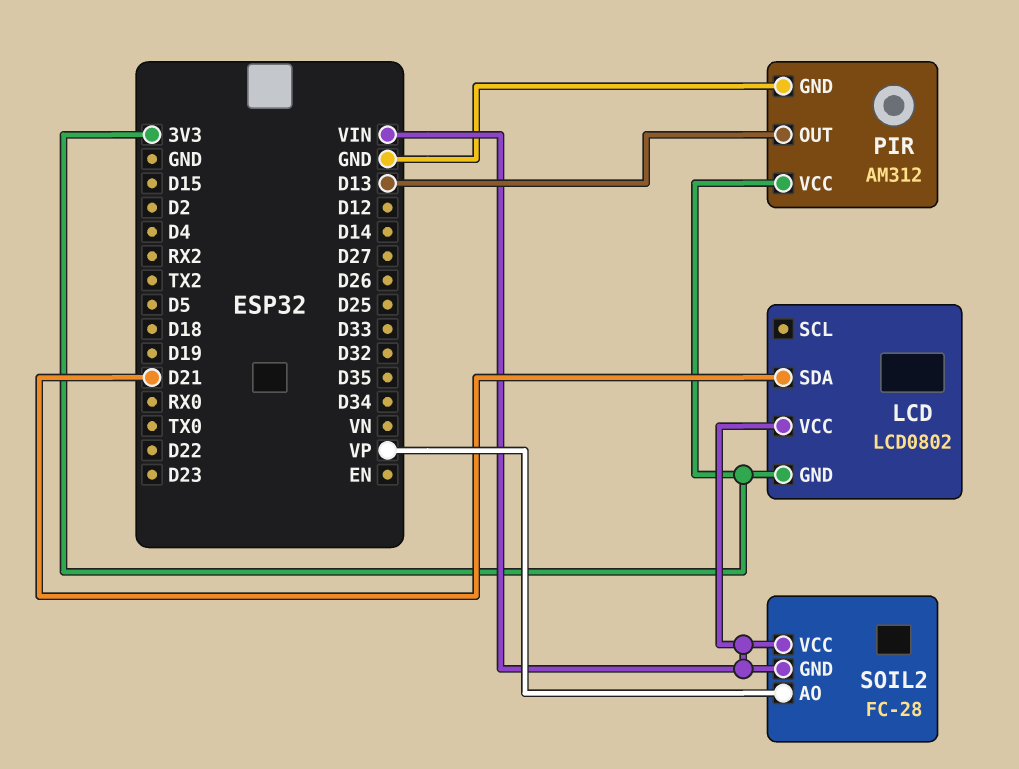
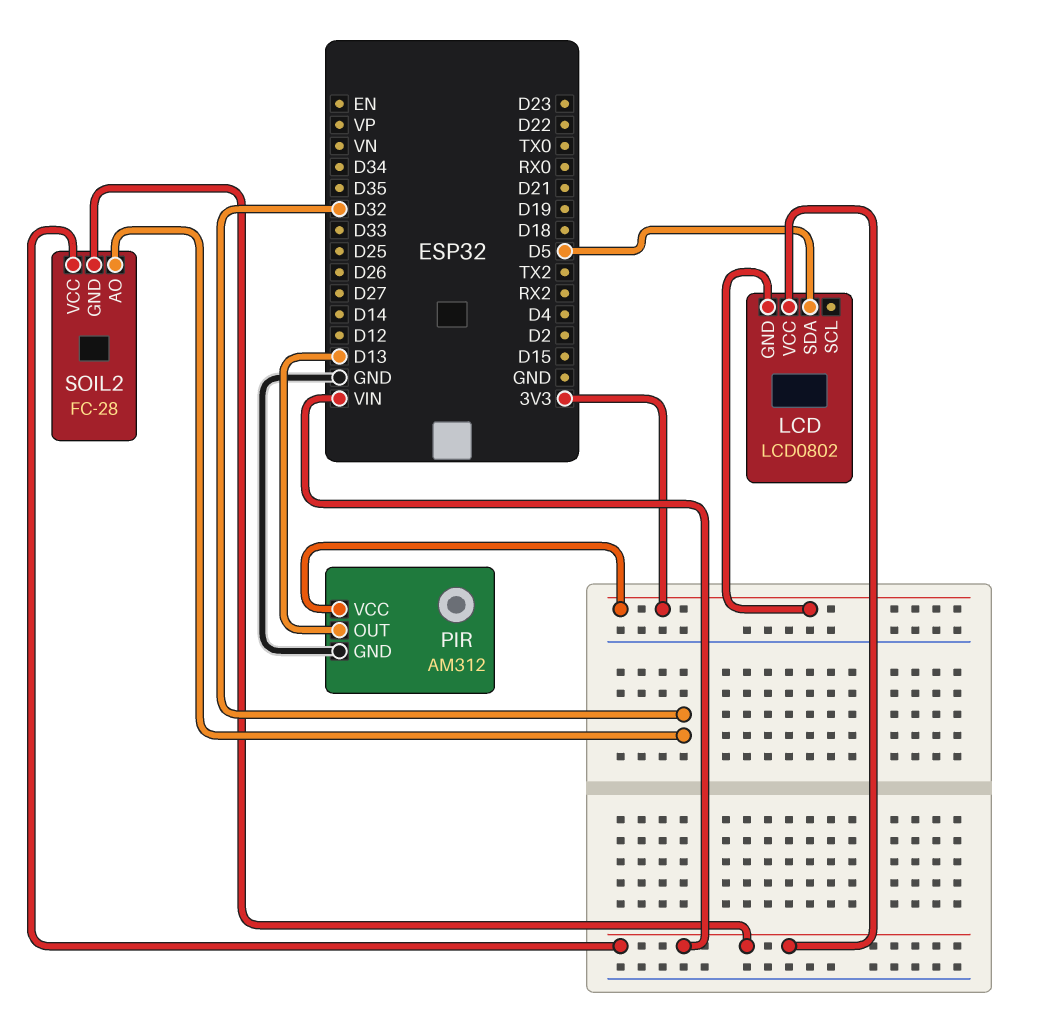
LCD pin SDA: D21 -> D5
SOIL2 pin AO: VP -> D32

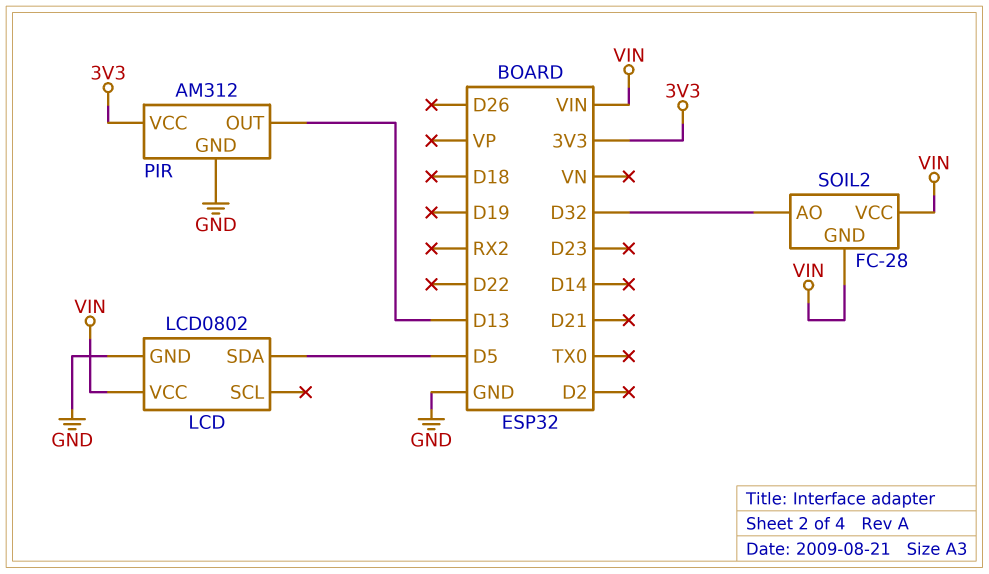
LCD pin GND: 3V3 -> GND

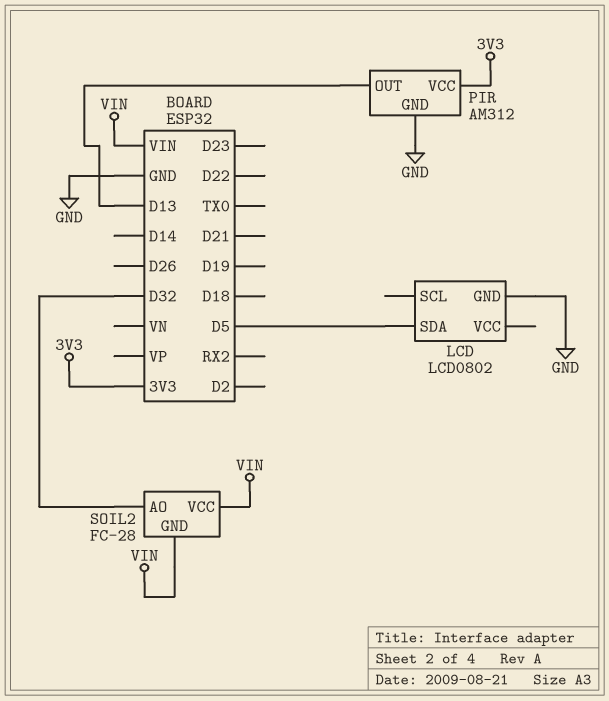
LCD pin VCC: VIN -> none

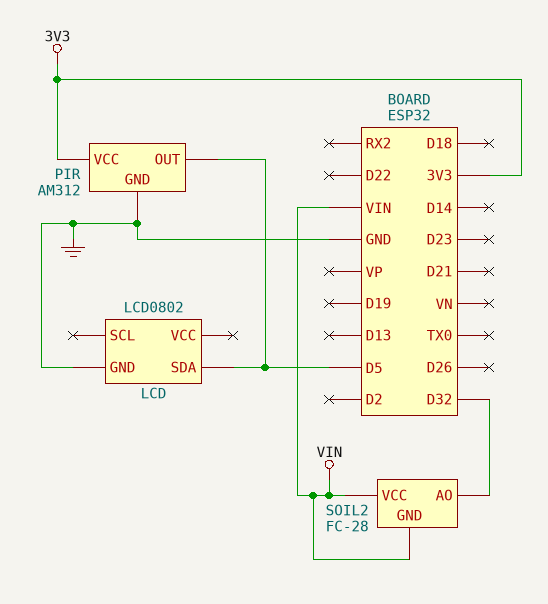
PIR pin OUT: D13 -> D5

